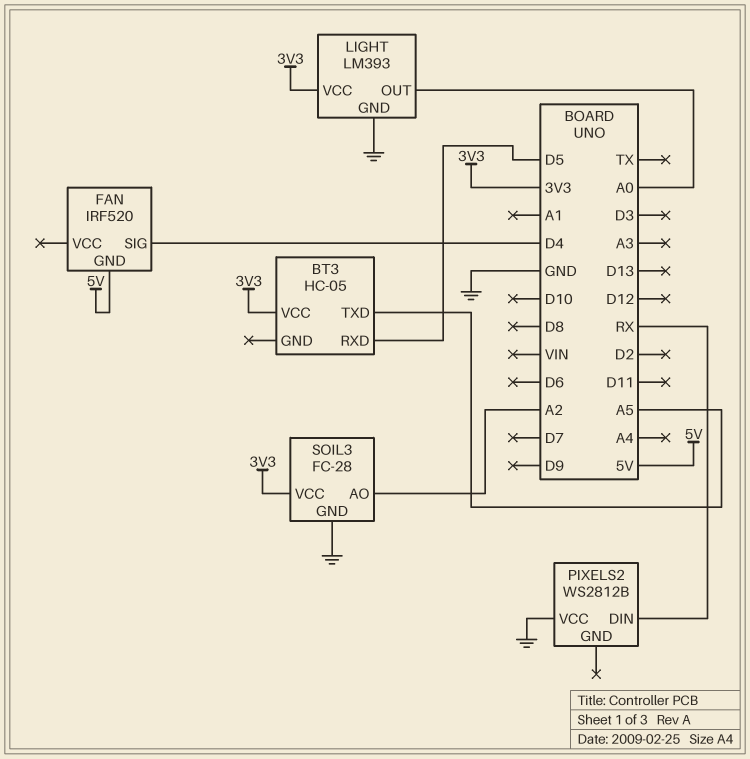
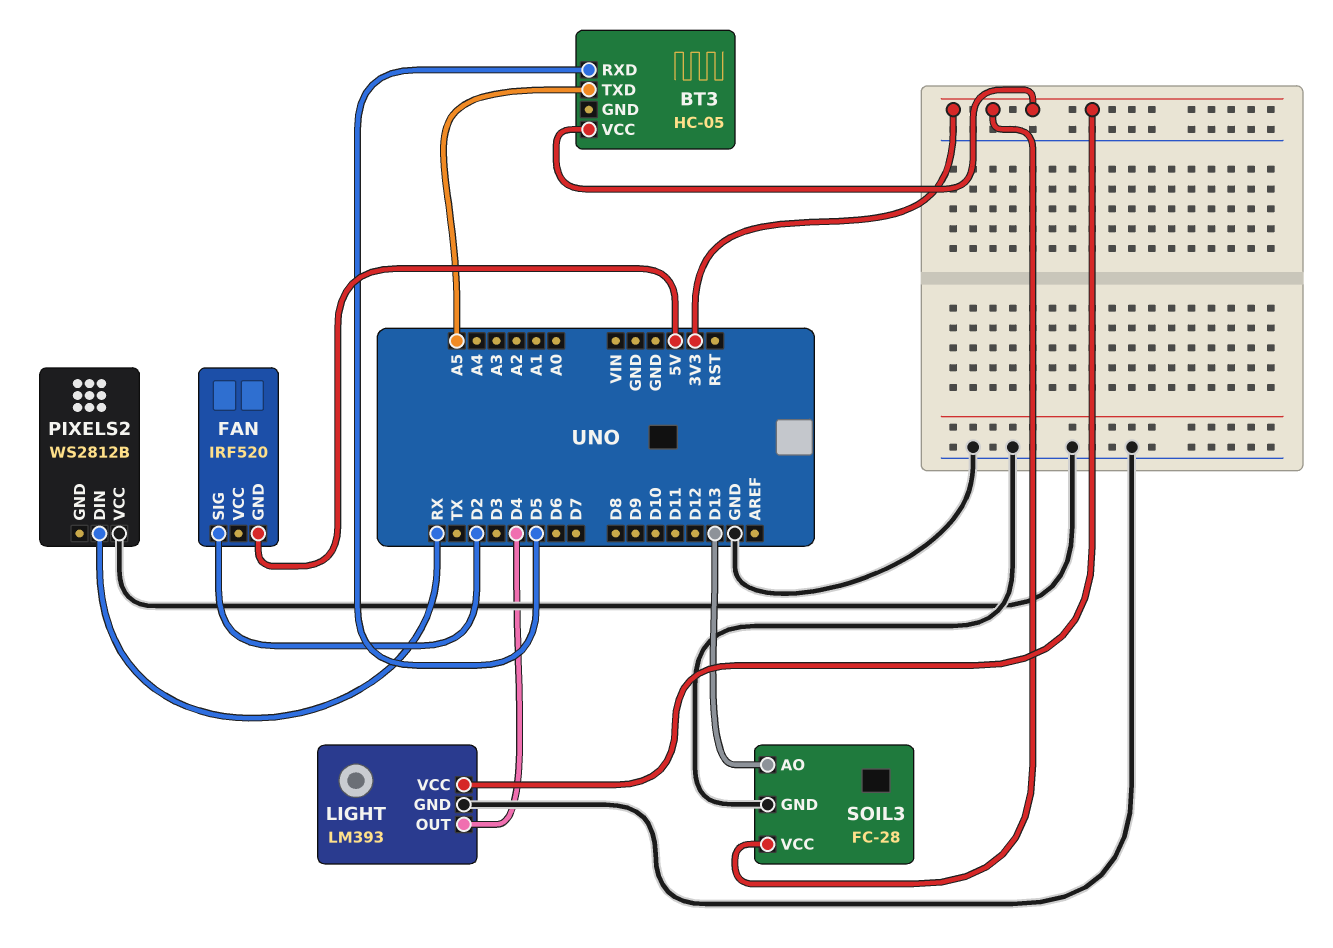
FAN pin SIG: D4 -> D2
LIGHT pin OUT: A0 -> D4
SOIL3 pin AO: A2 -> D13

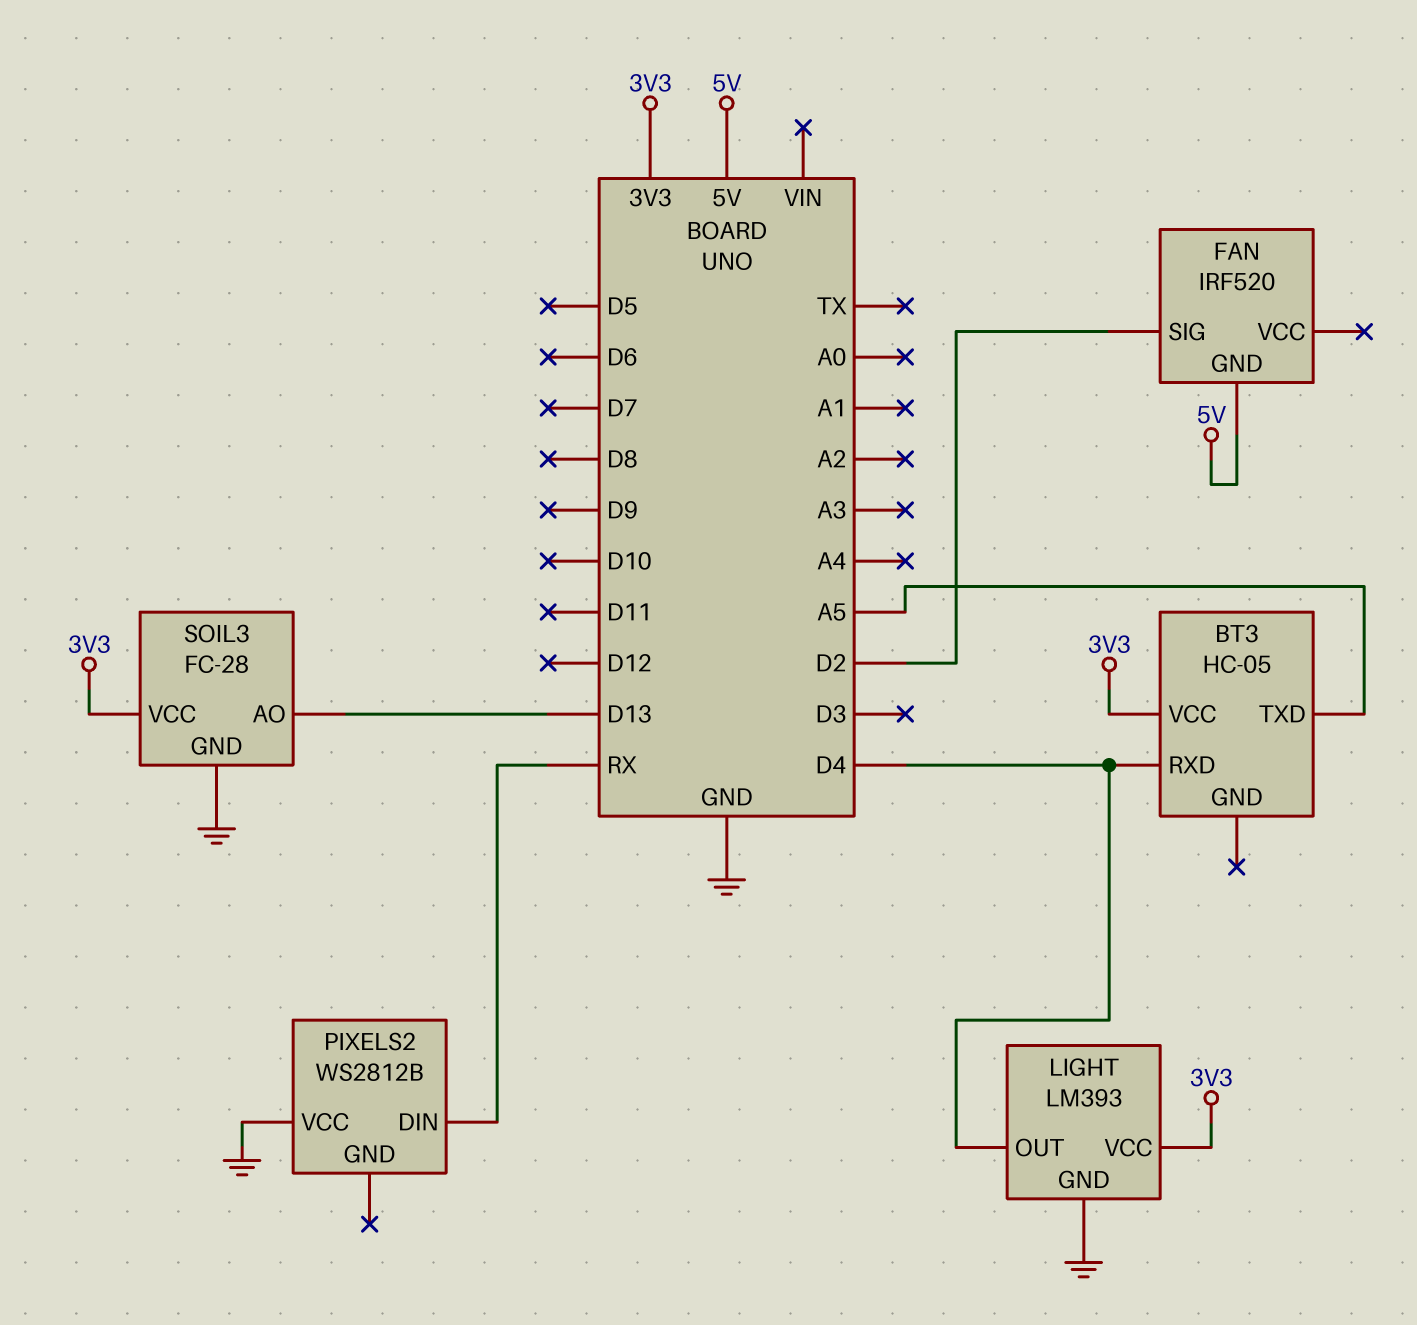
BT3 pin RXD: D5 -> D4

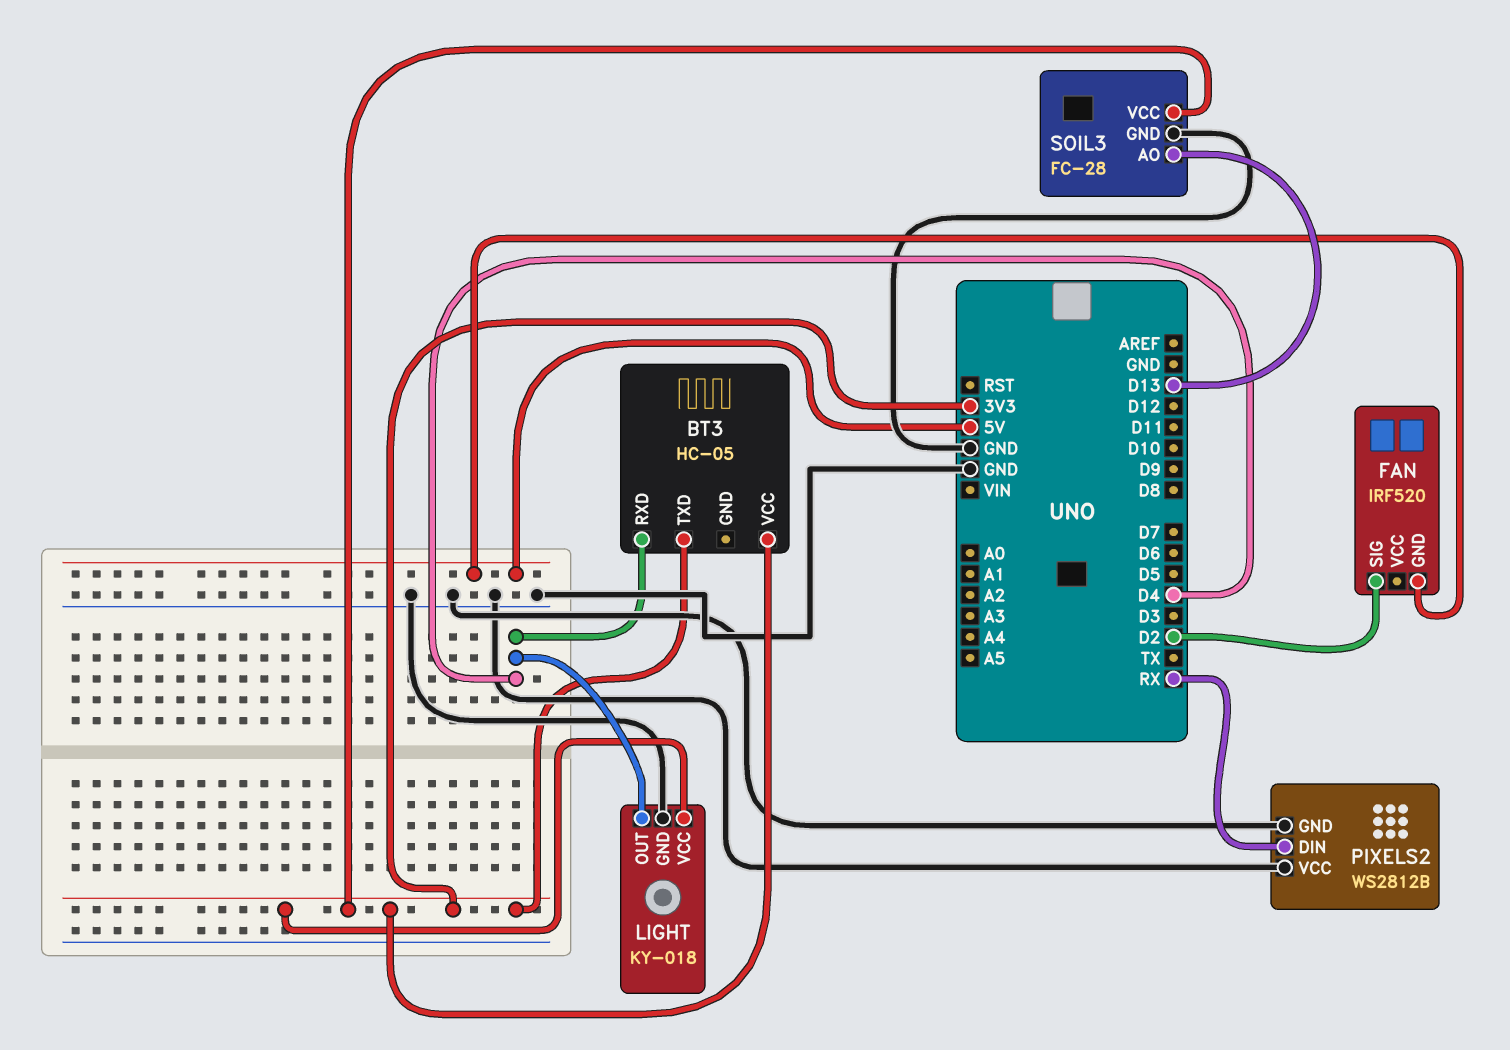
BT3 pin TXD: A5 -> 3V3
LIGHT: LM393 -> KY-018
PIXELS2 pin GND: none -> GND

